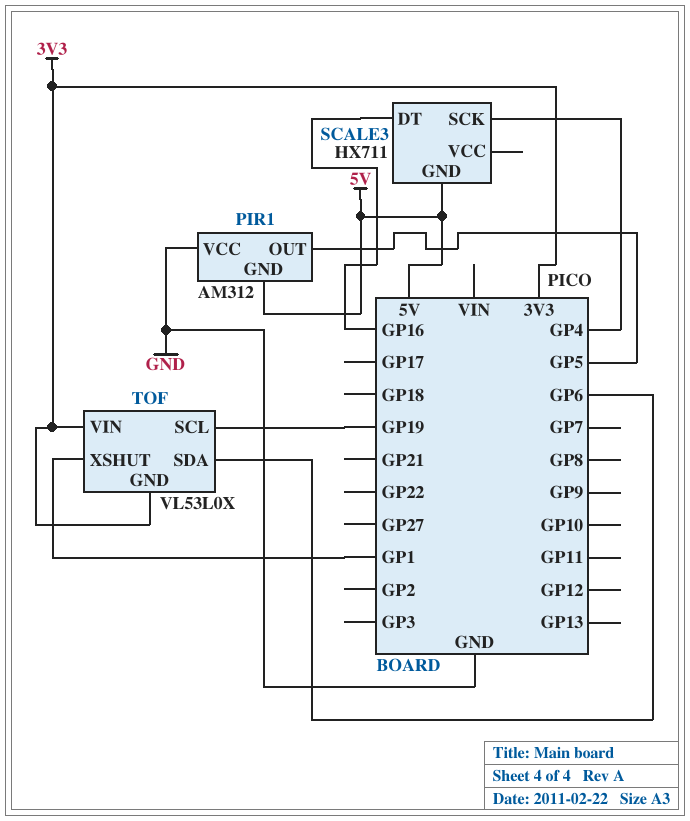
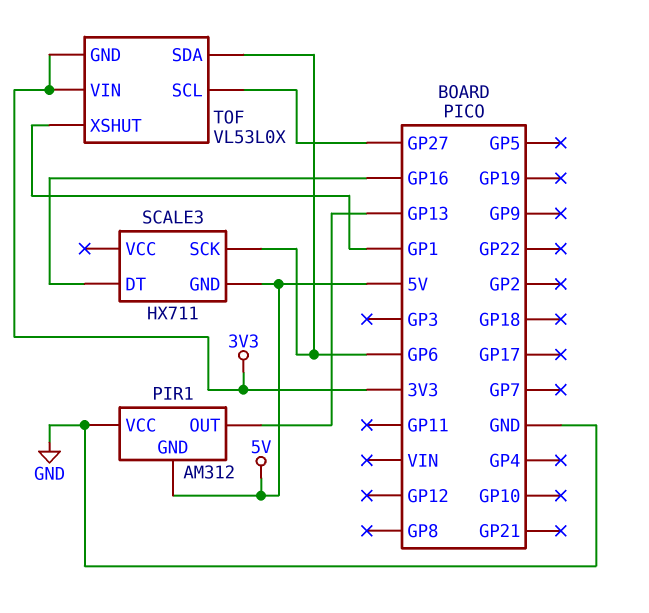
PIR1 pin OUT: GP5 -> GP13
SCALE3 pin SCK: GP4 -> GP6
TOF pin SCL: GP19 -> GP27

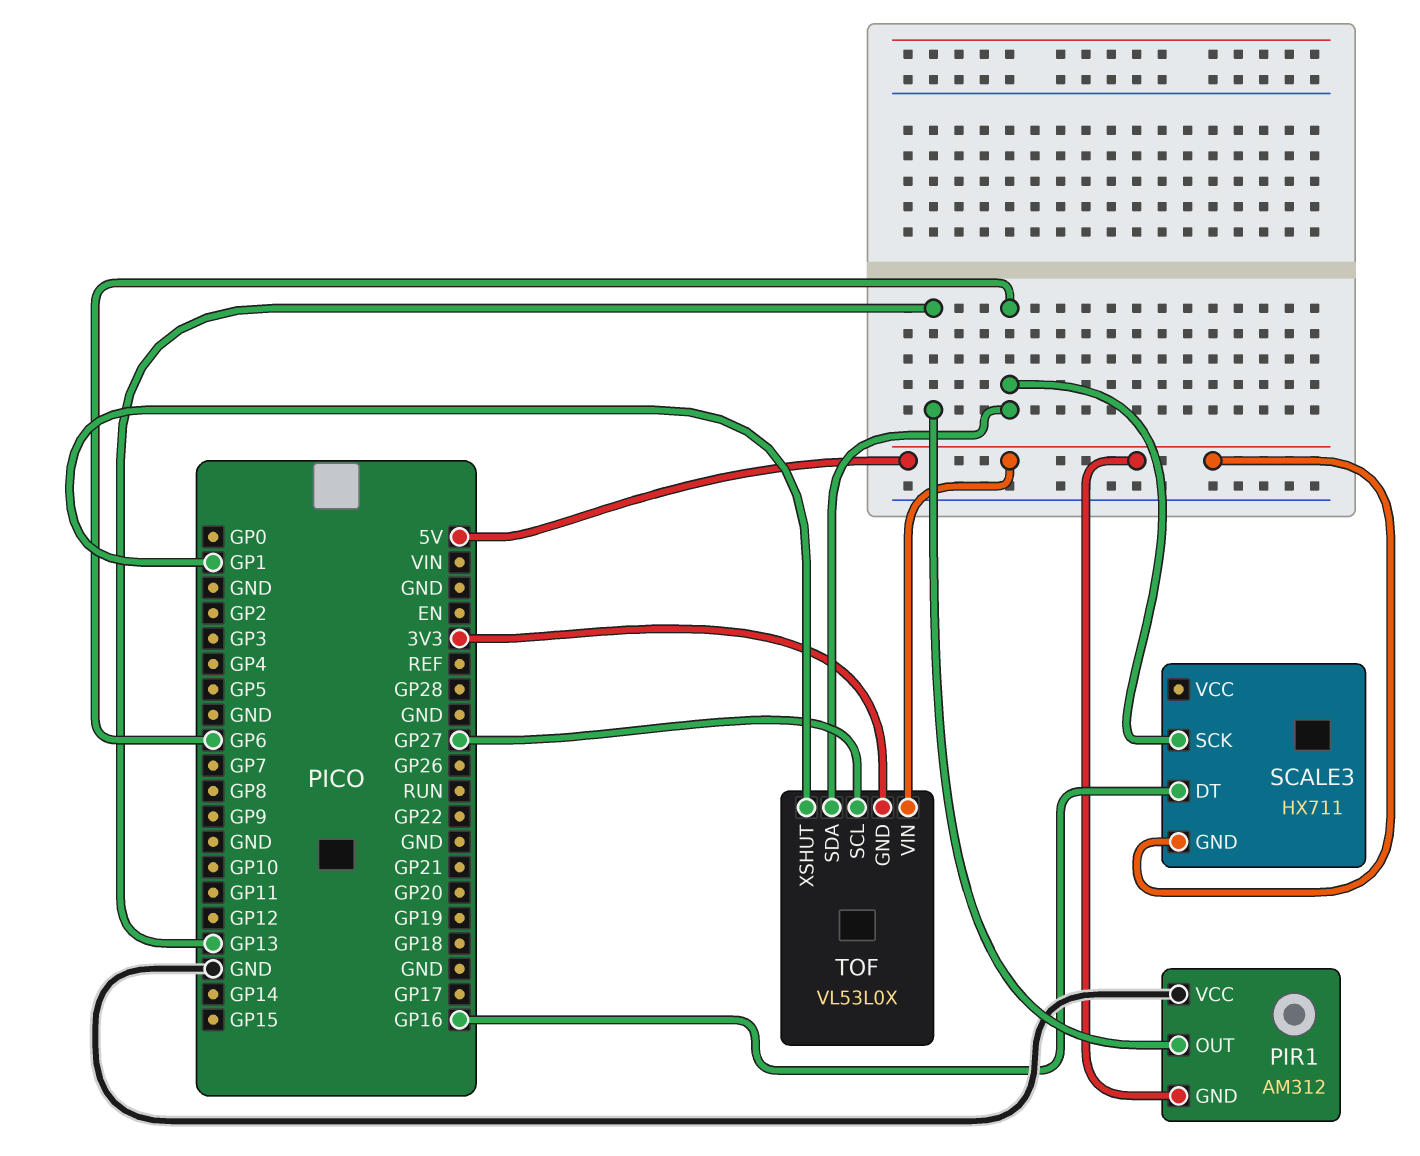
TOF pin VIN: 3V3 -> 5V

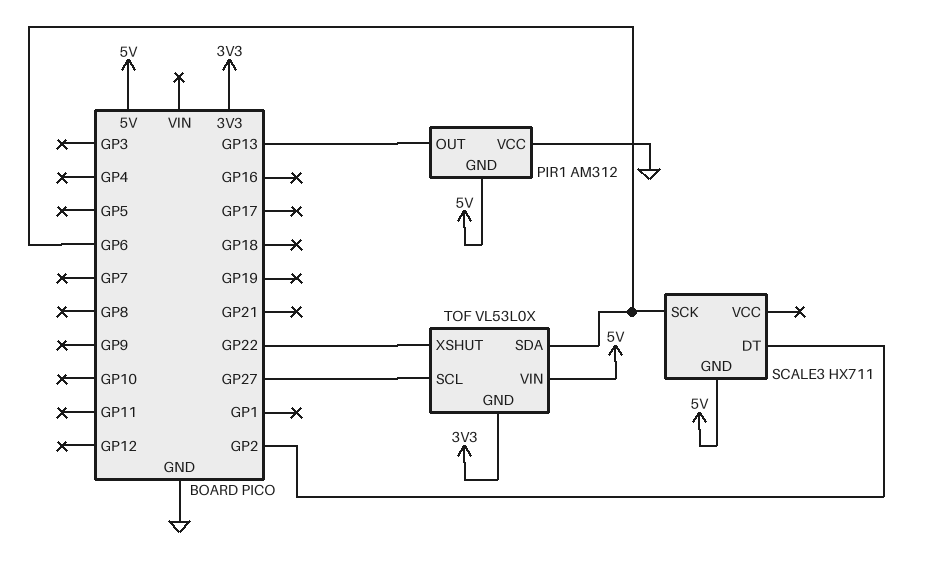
SCALE3 pin DT: GP16 -> GP2
TOF pin XSHUT: GP1 -> GP22

